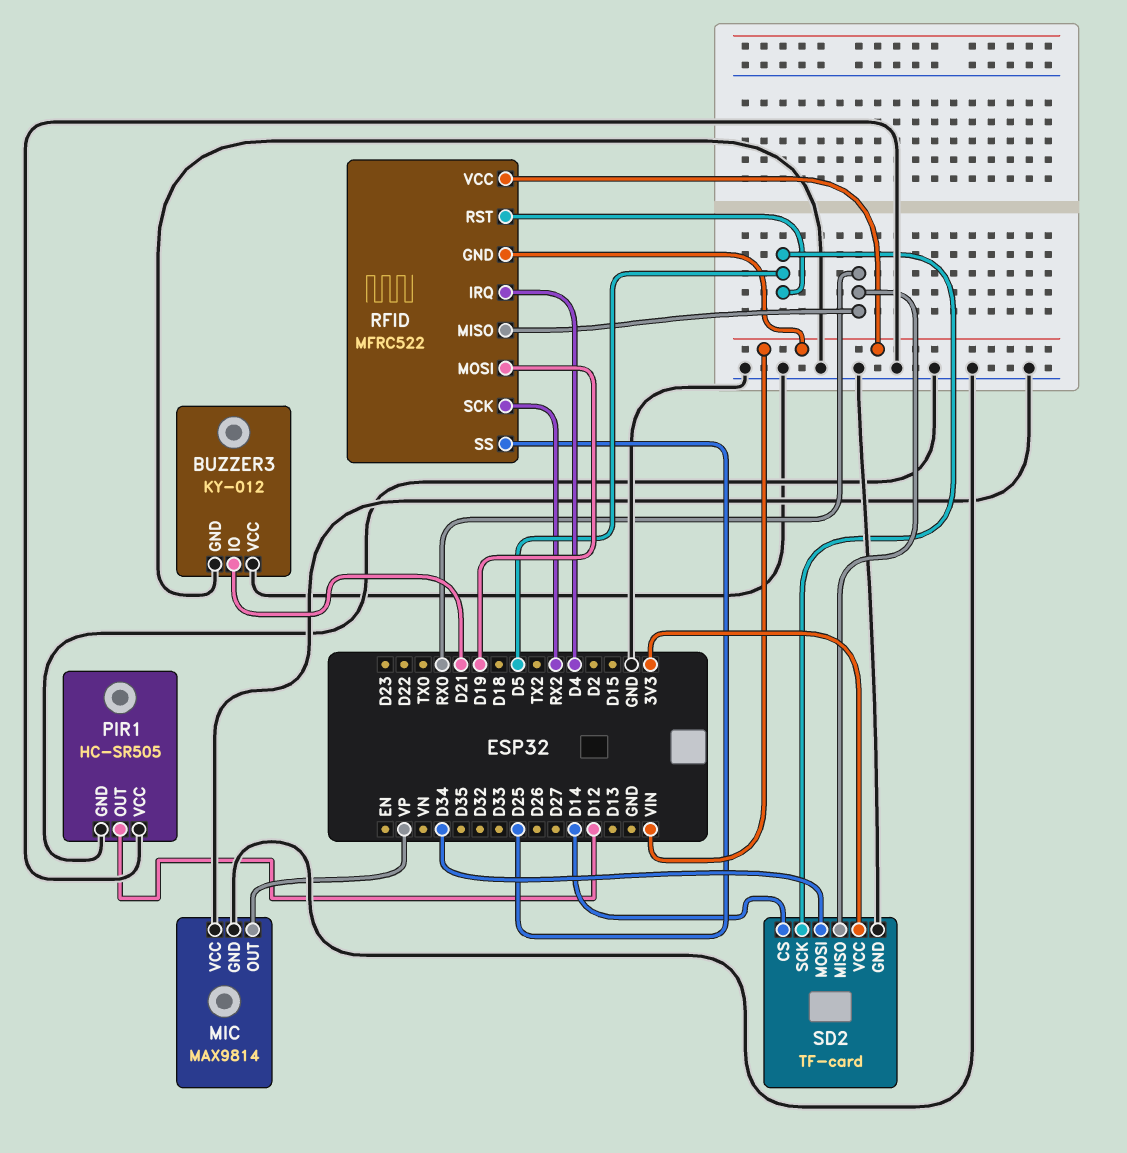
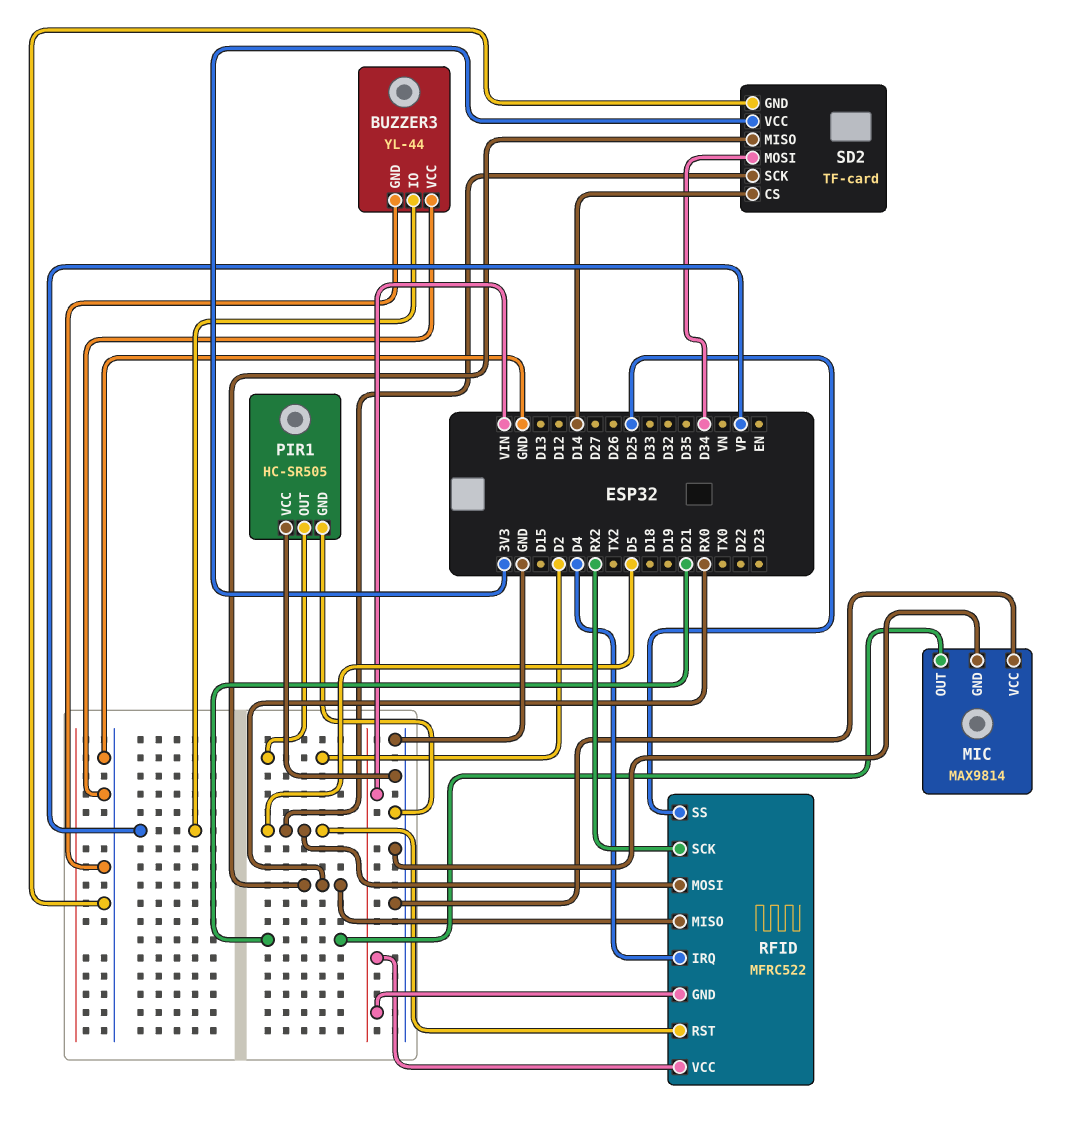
BUZZER3: KY-012 -> YL-44
BUZZER3 pin IO: D21 -> VP
MIC pin OUT: VP -> D21
PIR1 pin OUT: D12 -> D2
RFID pin MOSI: D19 -> D5

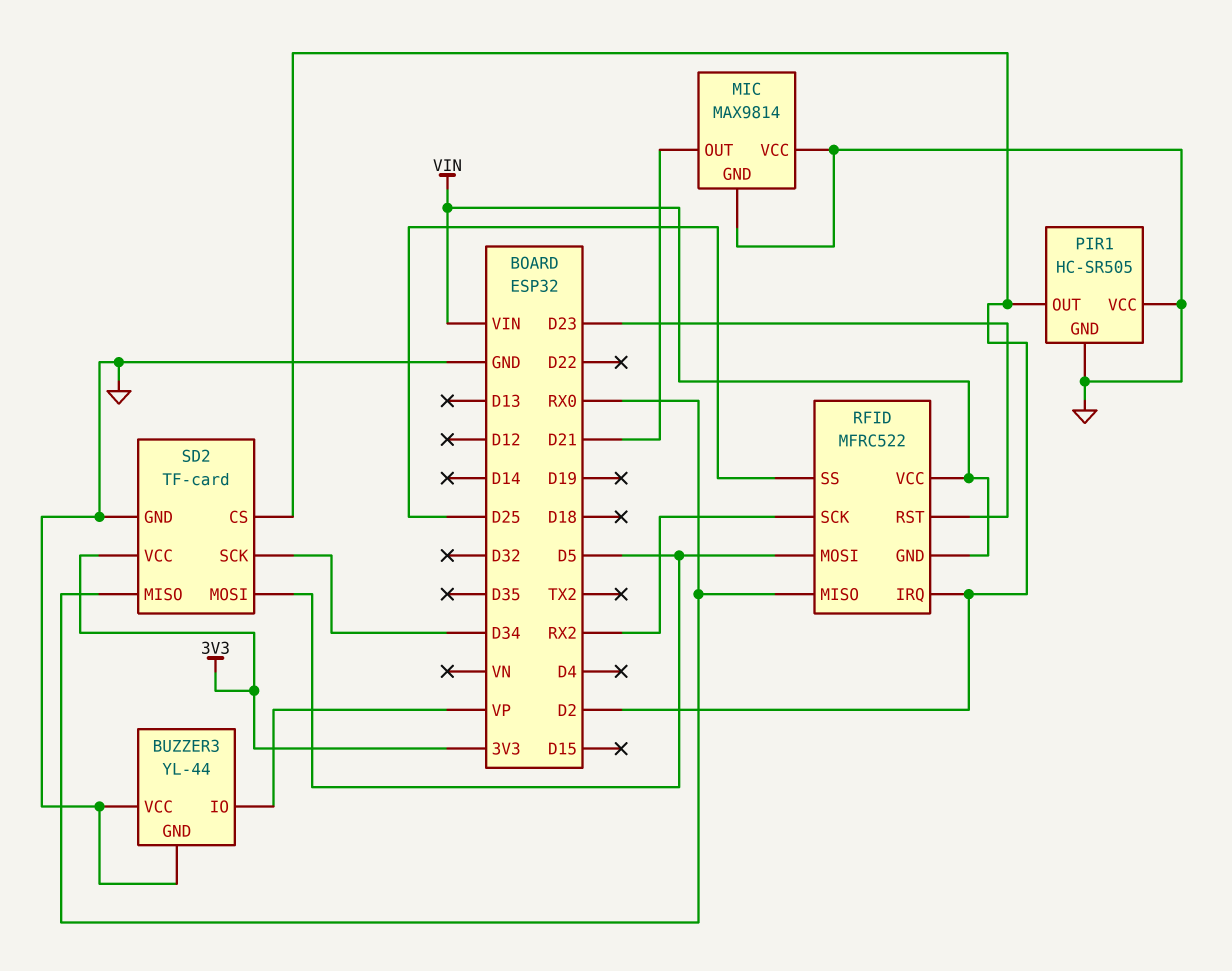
RFID pin IRQ: D4 -> D2
RFID pin RST: D5 -> D23
SD2 pin CS: D14 -> D2
SD2 pin MOSI: D34 -> D5
SD2 pin SCK: D5 -> D34

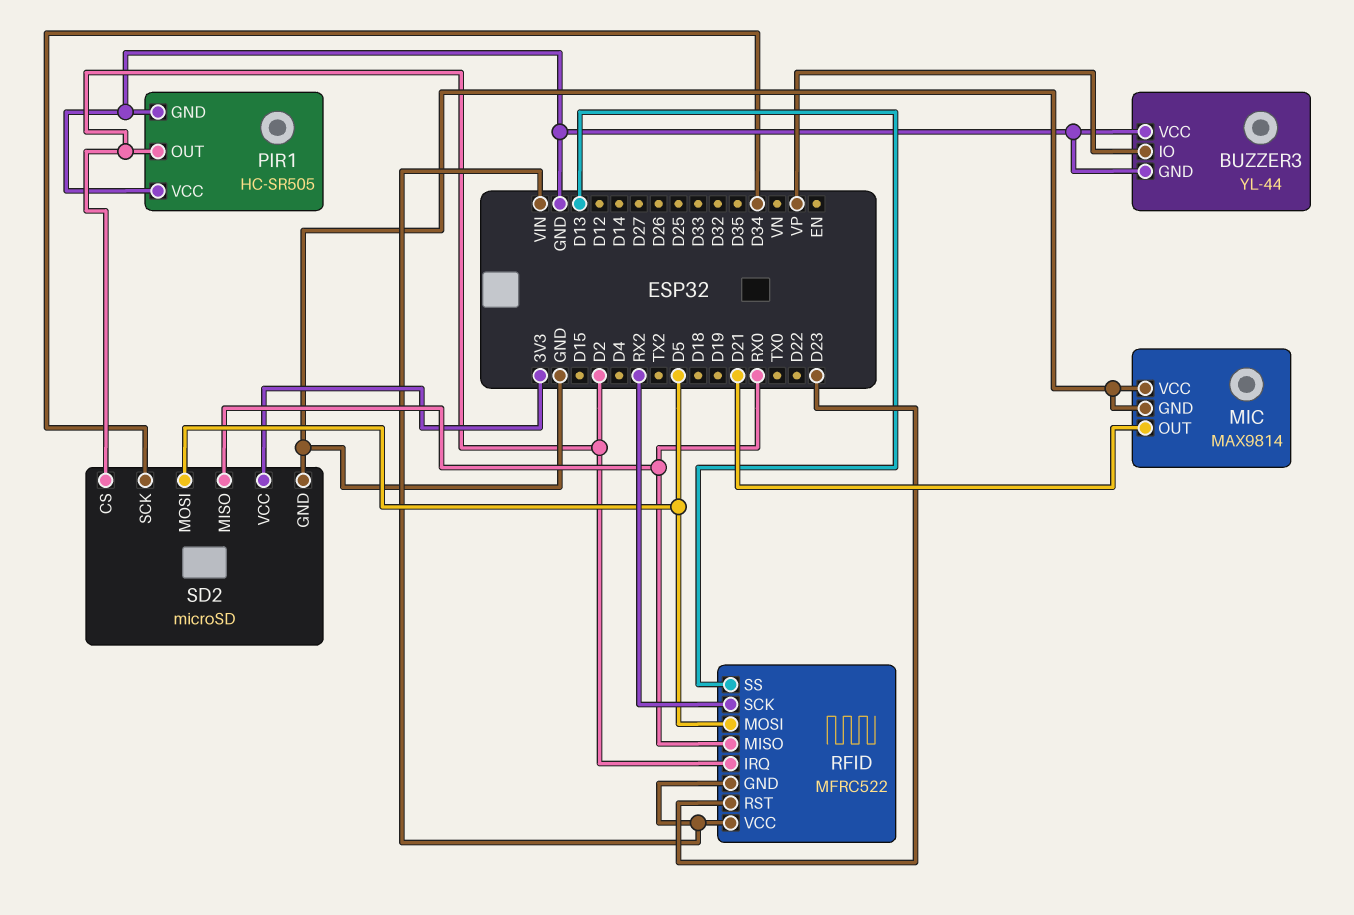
RFID pin SS: D25 -> D13
SD2: TF-card -> microSD

